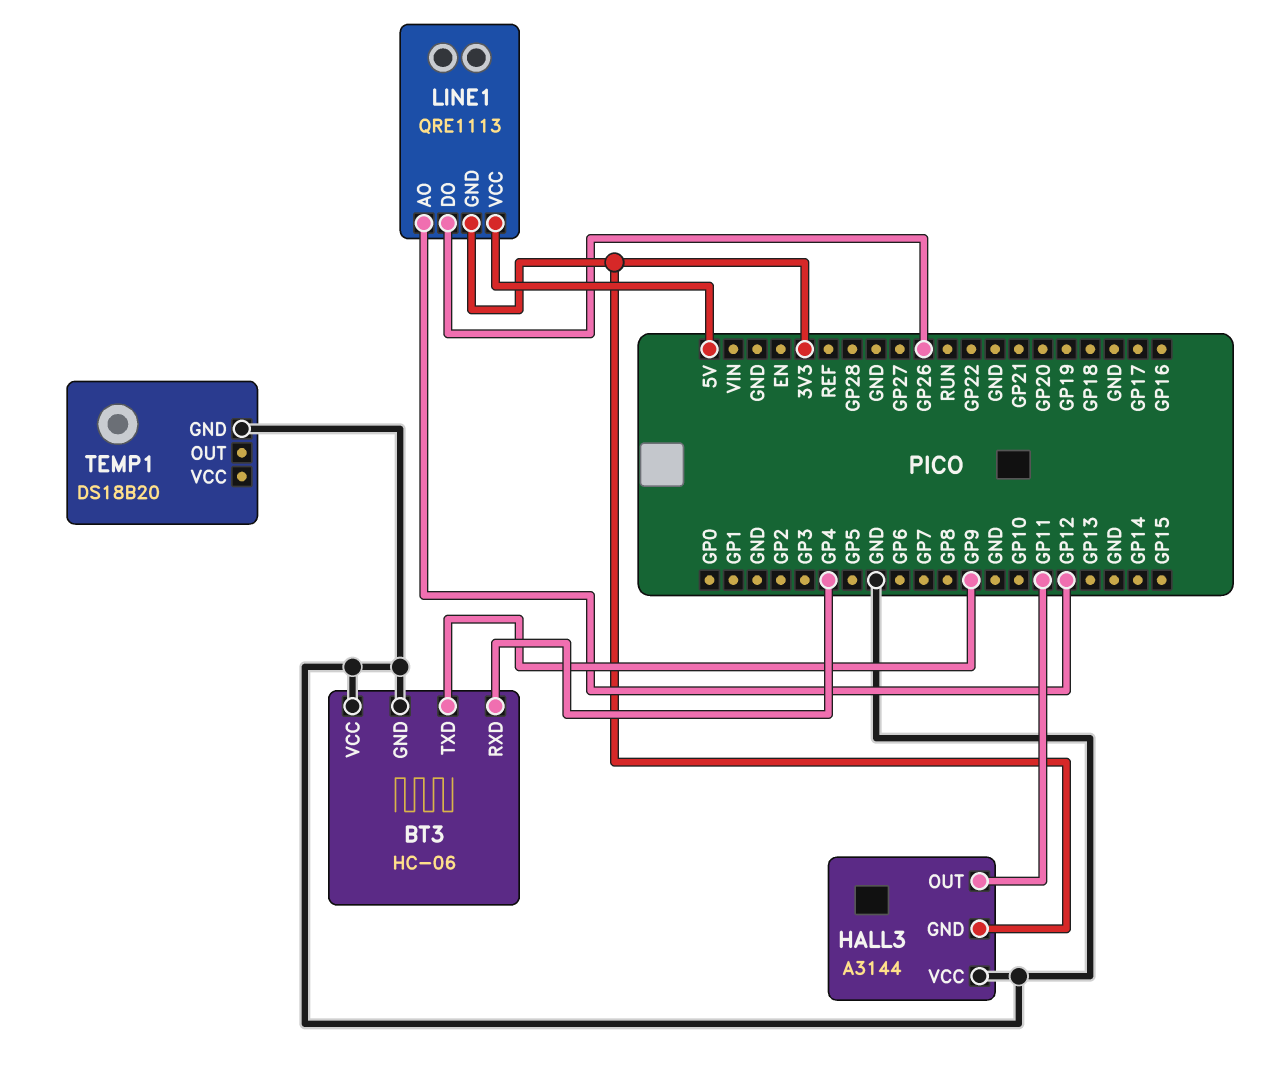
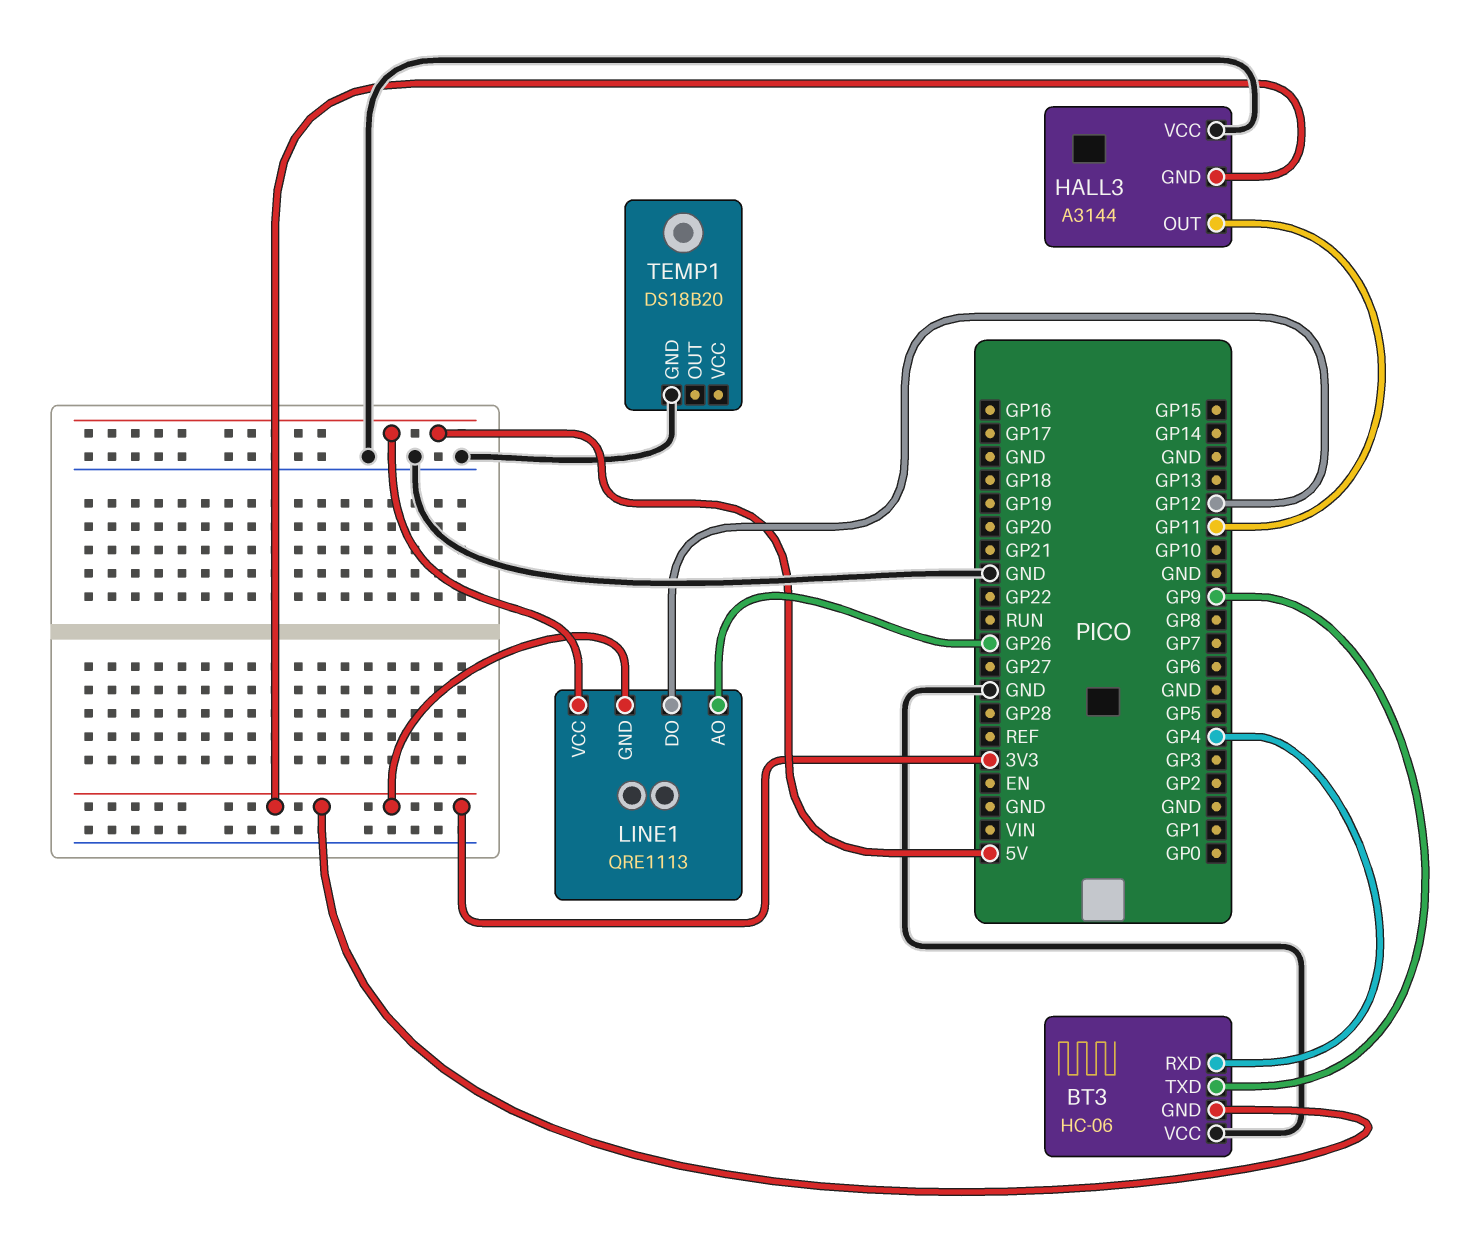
BT3 pin GND: GND -> 3V3
LINE1 pin AO: GP12 -> GP26
LINE1 pin DO: GP26 -> GP12

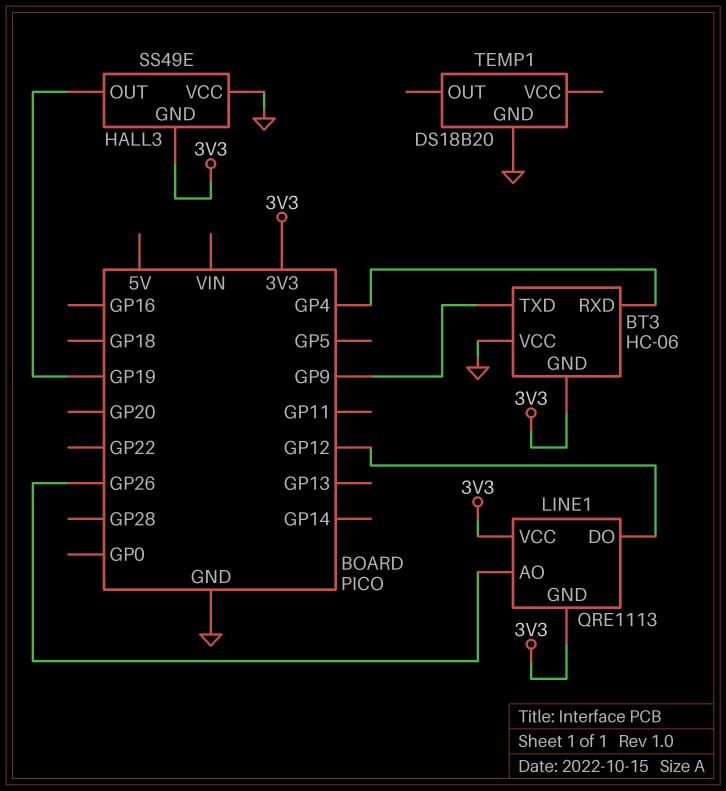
HALL3: A3144 -> SS49E
HALL3 pin OUT: GP11 -> GP19
LINE1 pin VCC: 5V -> 3V3

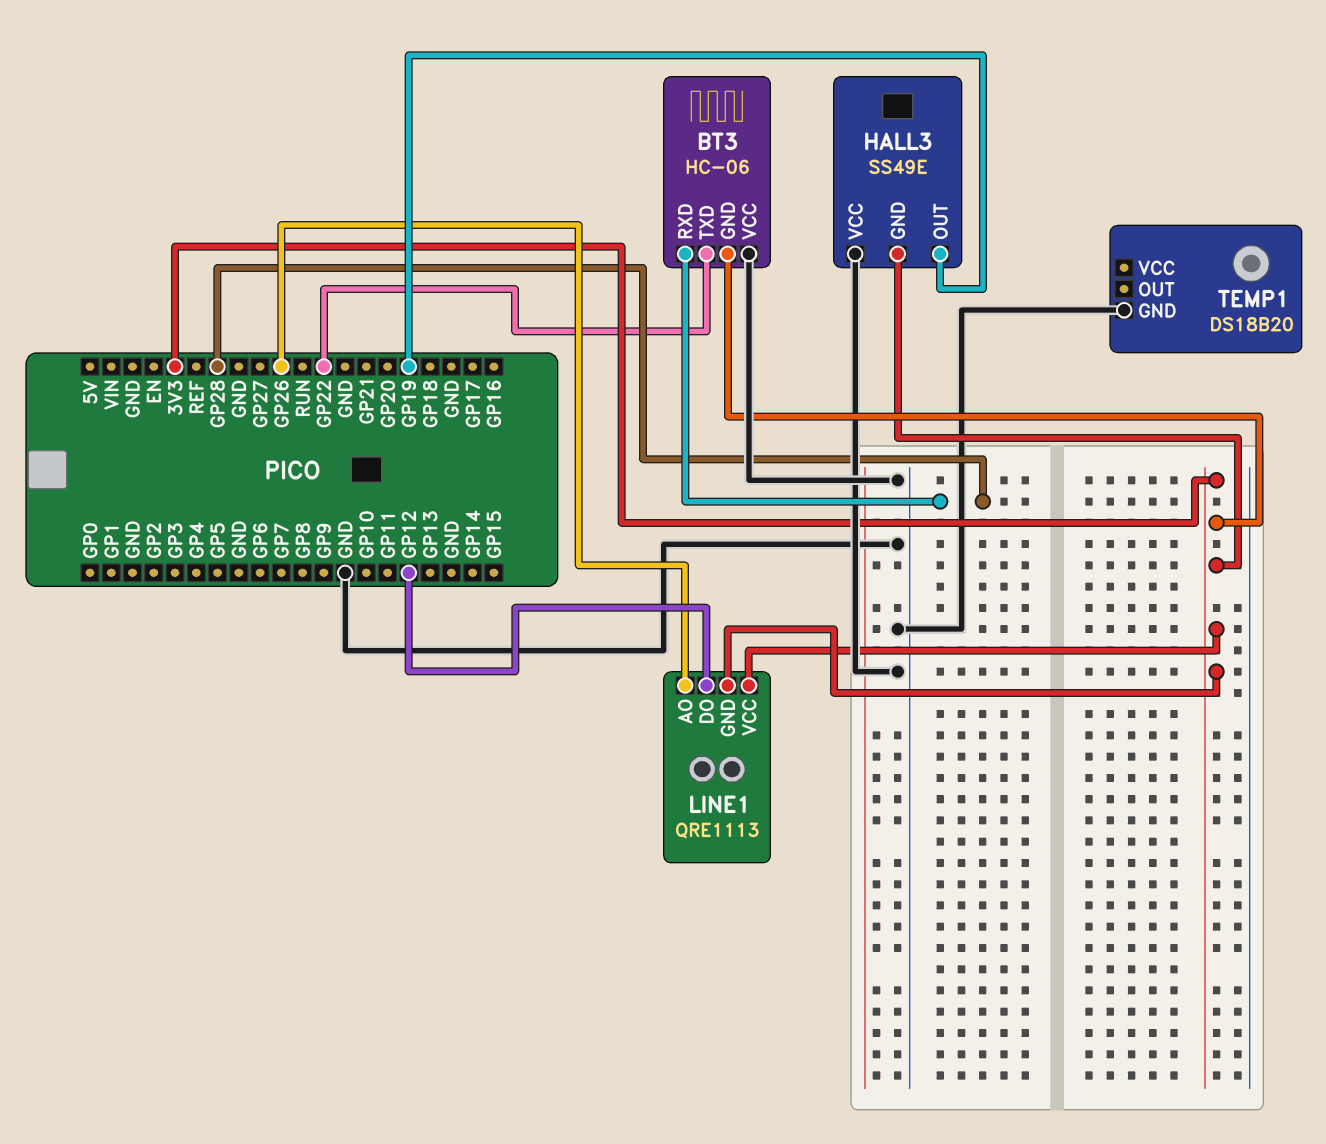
BT3 pin RXD: GP4 -> GP28
BT3 pin TXD: GP9 -> GP22

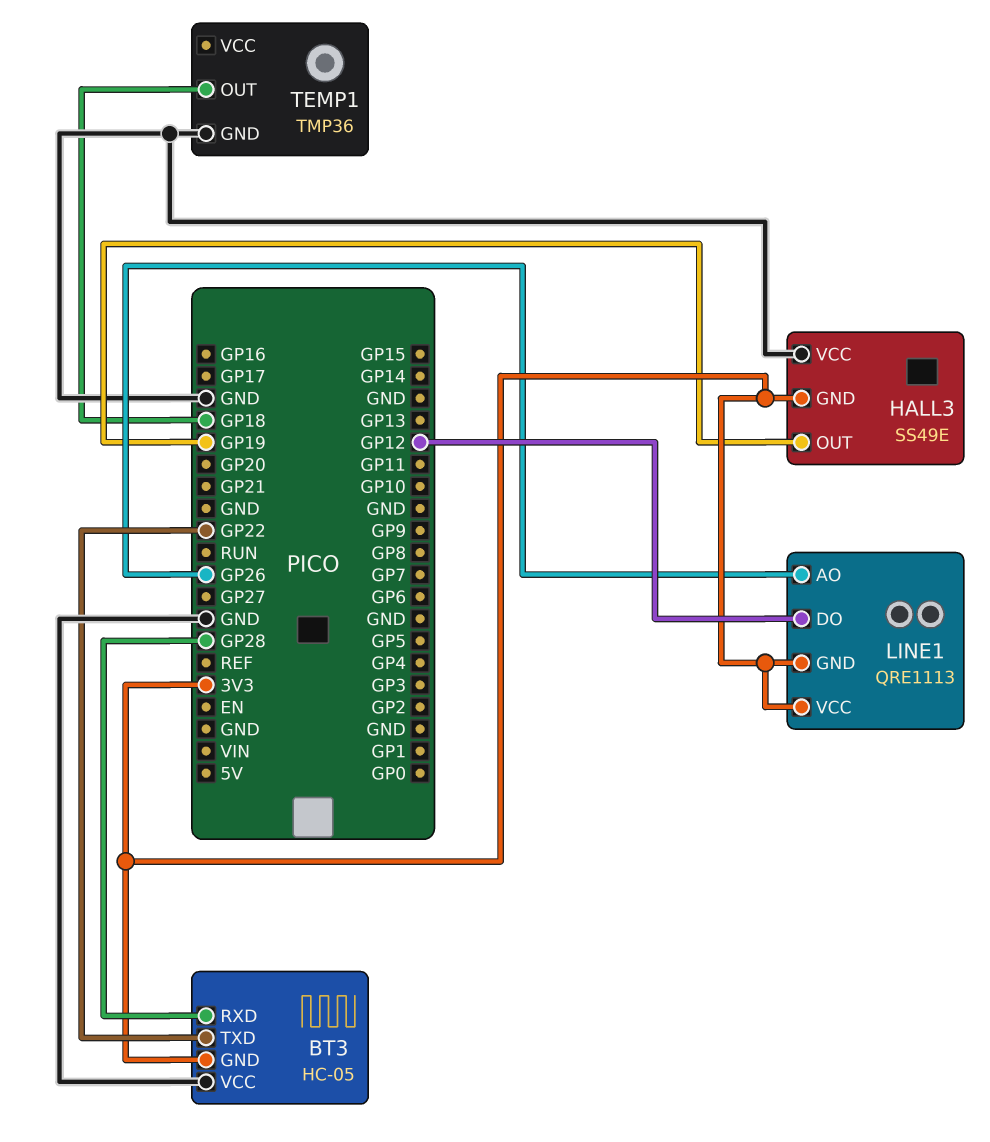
BT3: HC-06 -> HC-05
TEMP1: DS18B20 -> TMP36
TEMP1 pin OUT: none -> GP18

